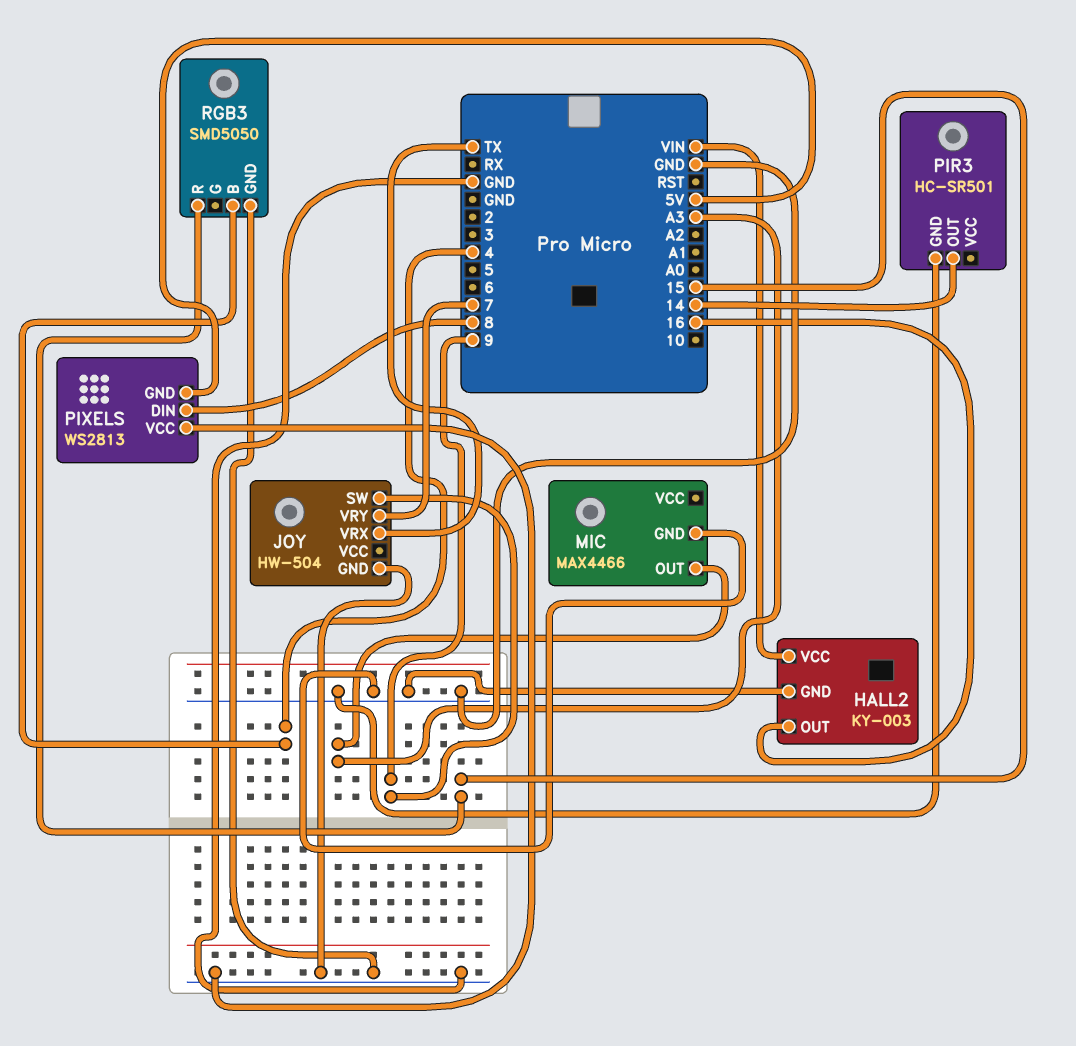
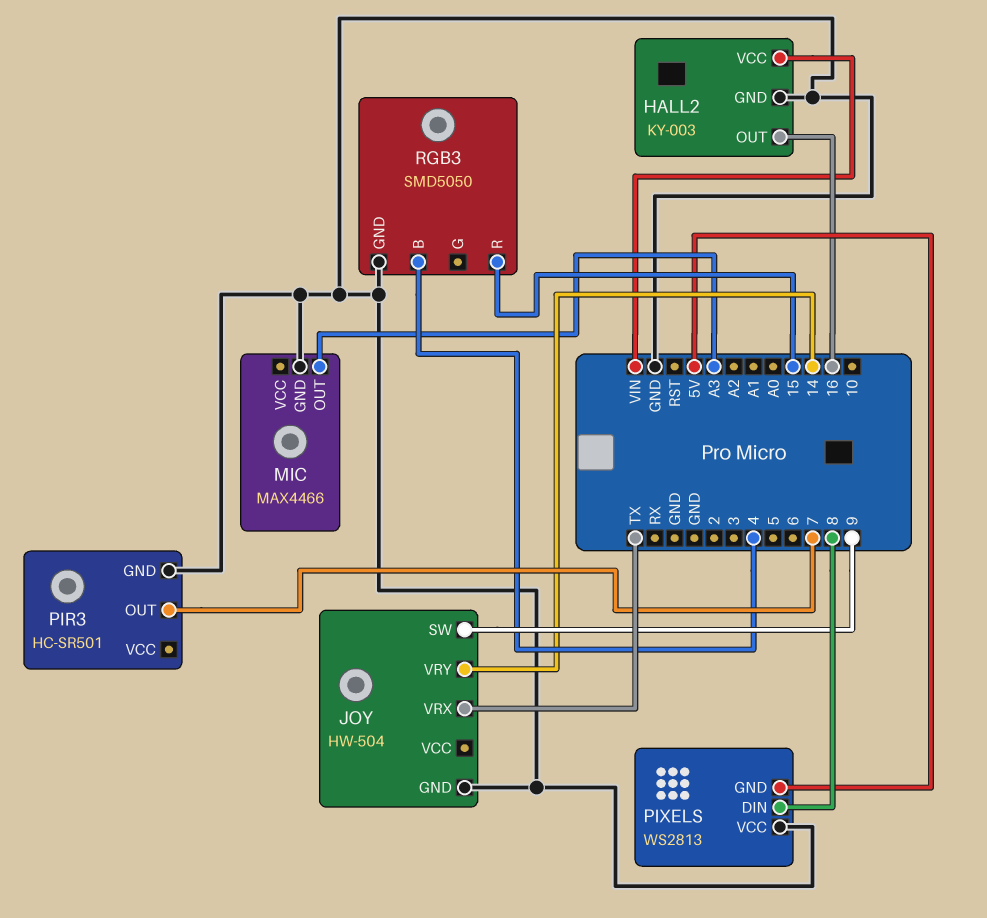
JOY pin VRY: 7 -> 14
PIR3 pin OUT: 14 -> 7

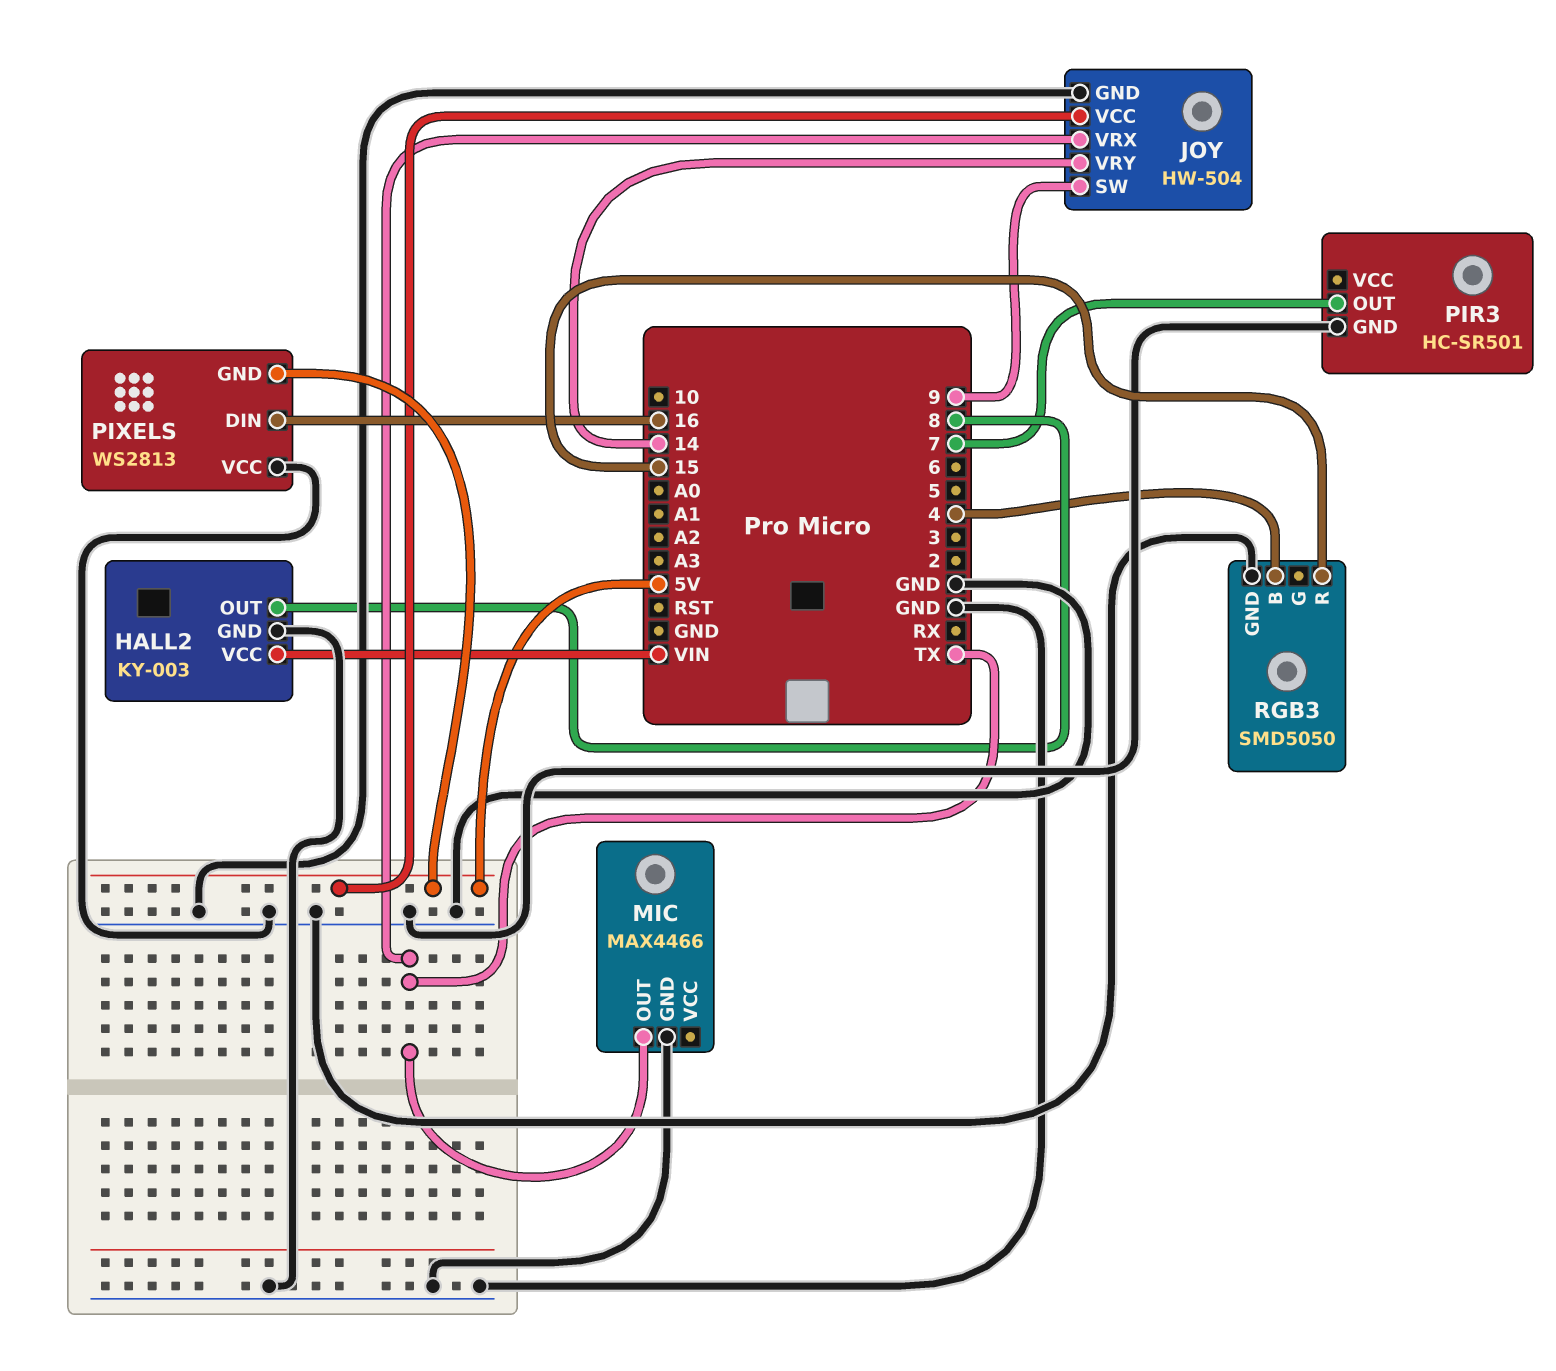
HALL2 pin OUT: 16 -> 8
JOY pin VCC: none -> 5V
MIC pin OUT: A3 -> TX
PIXELS pin DIN: 8 -> 16

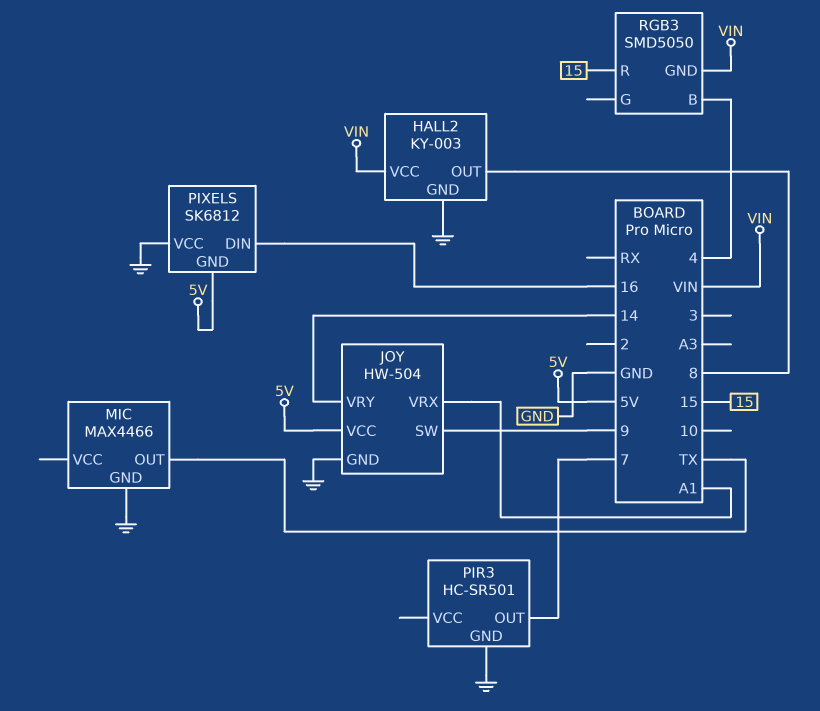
JOY pin VRX: TX -> A1
PIXELS: WS2813 -> SK6812
RGB3 pin GND: GND -> VIN

